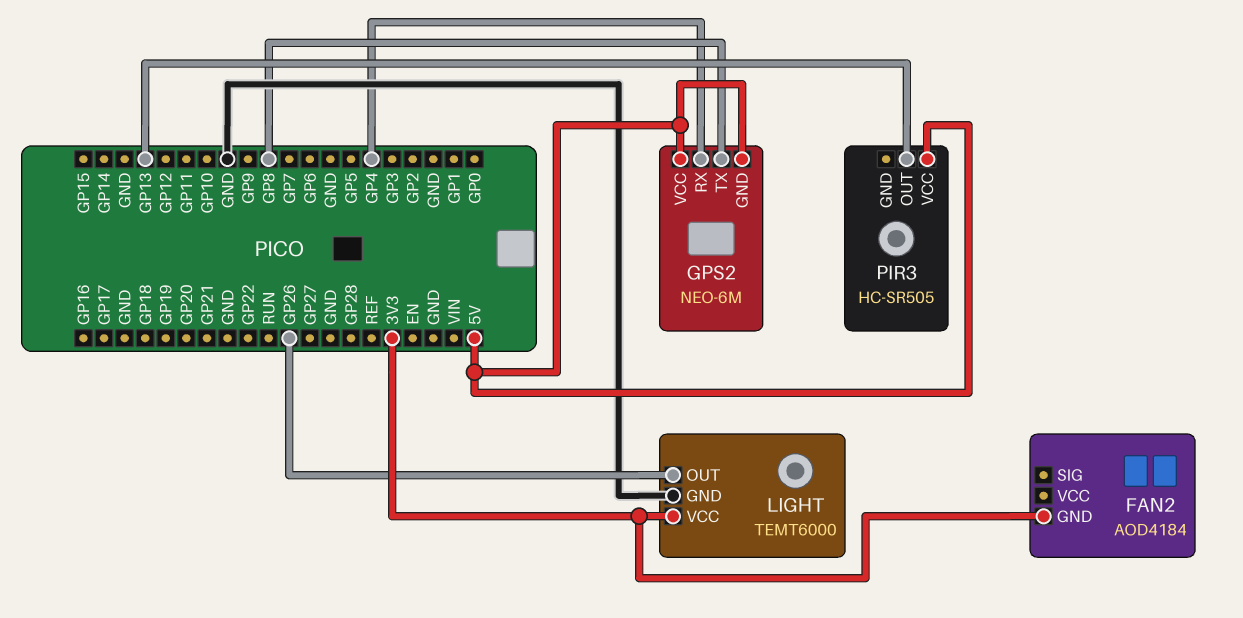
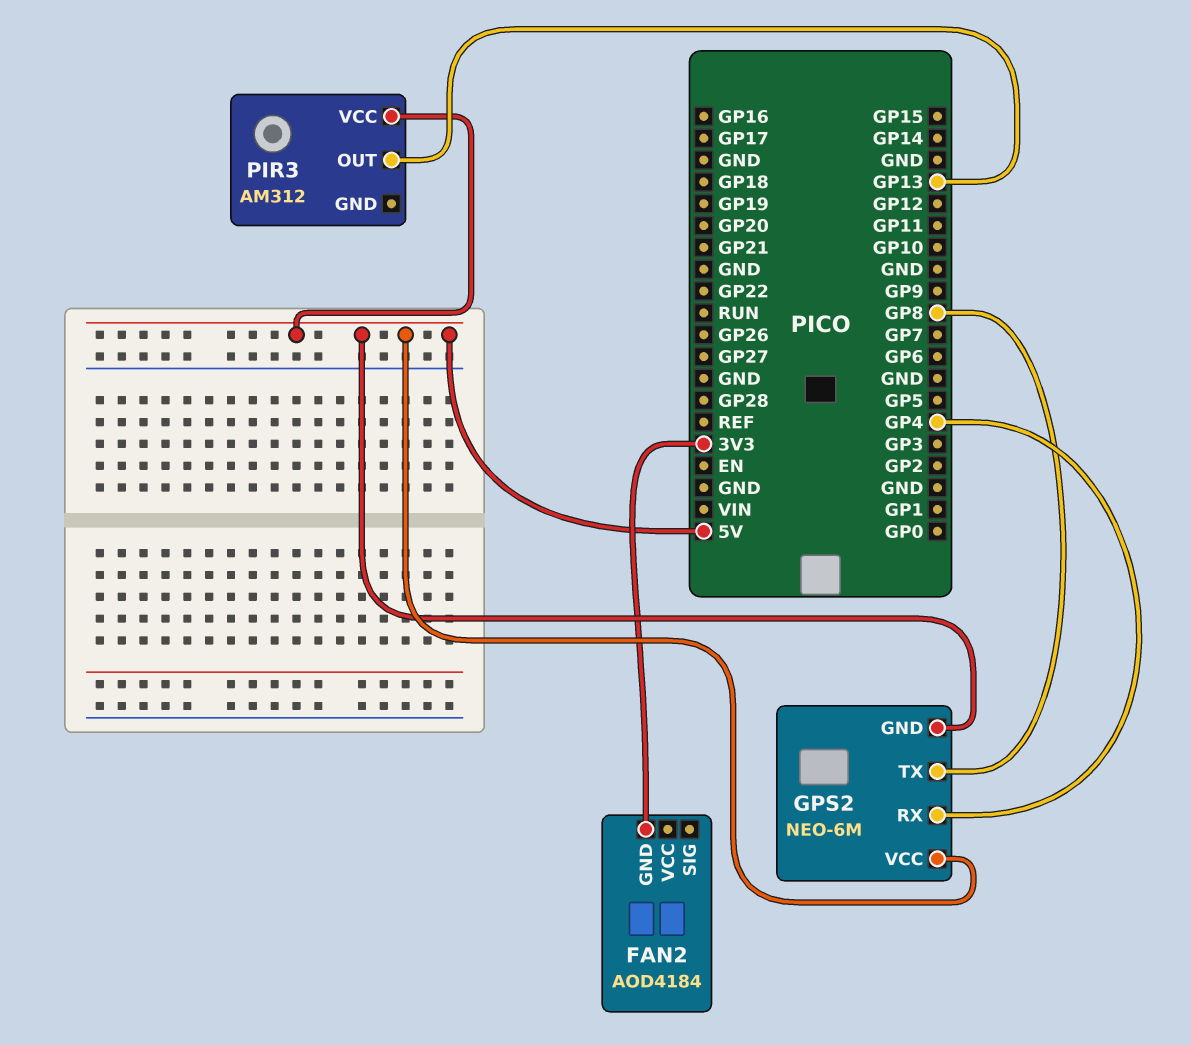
LIGHT: TEMT6000 -> none
LIGHT pin GND: GND -> none
LIGHT pin OUT: GP26 -> none
LIGHT pin VCC: 3V3 -> none
PIR3: HC-SR505 -> AM312

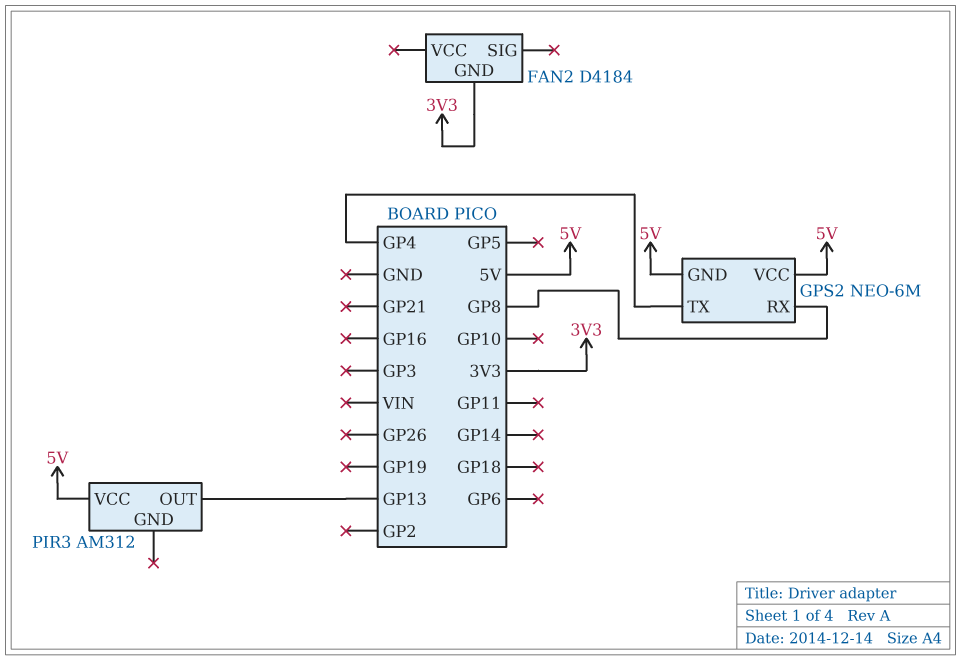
FAN2: AOD4184 -> D4184
GPS2 pin RX: GP4 -> GP8
GPS2 pin TX: GP8 -> GP4

